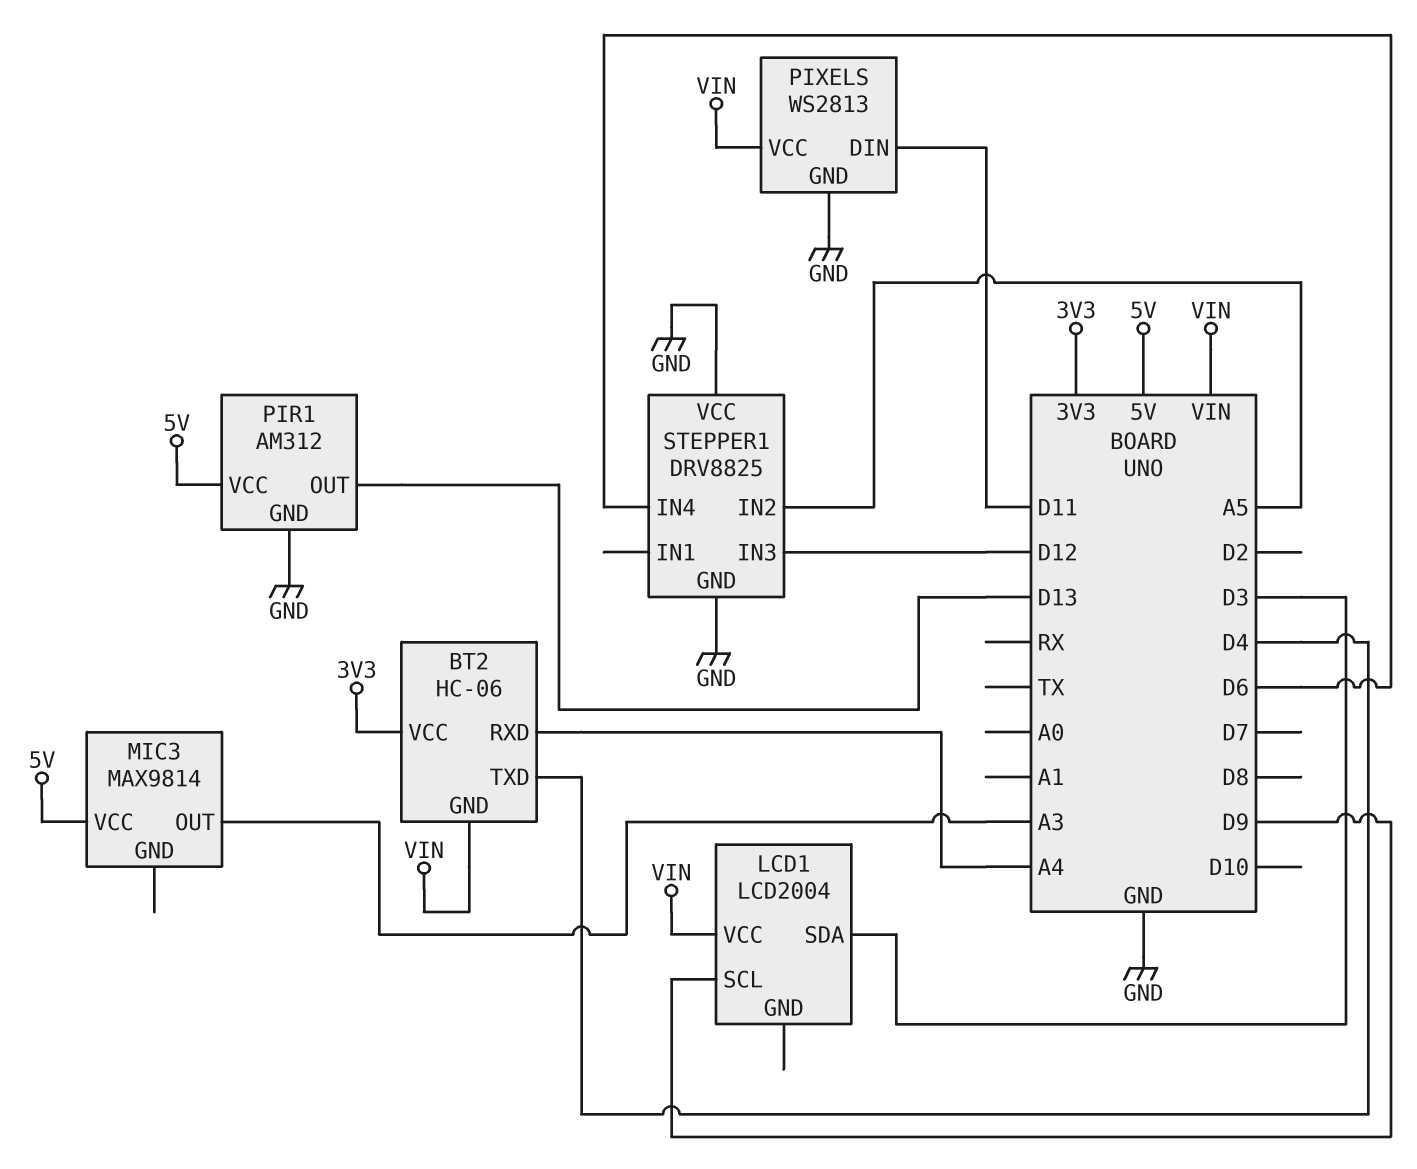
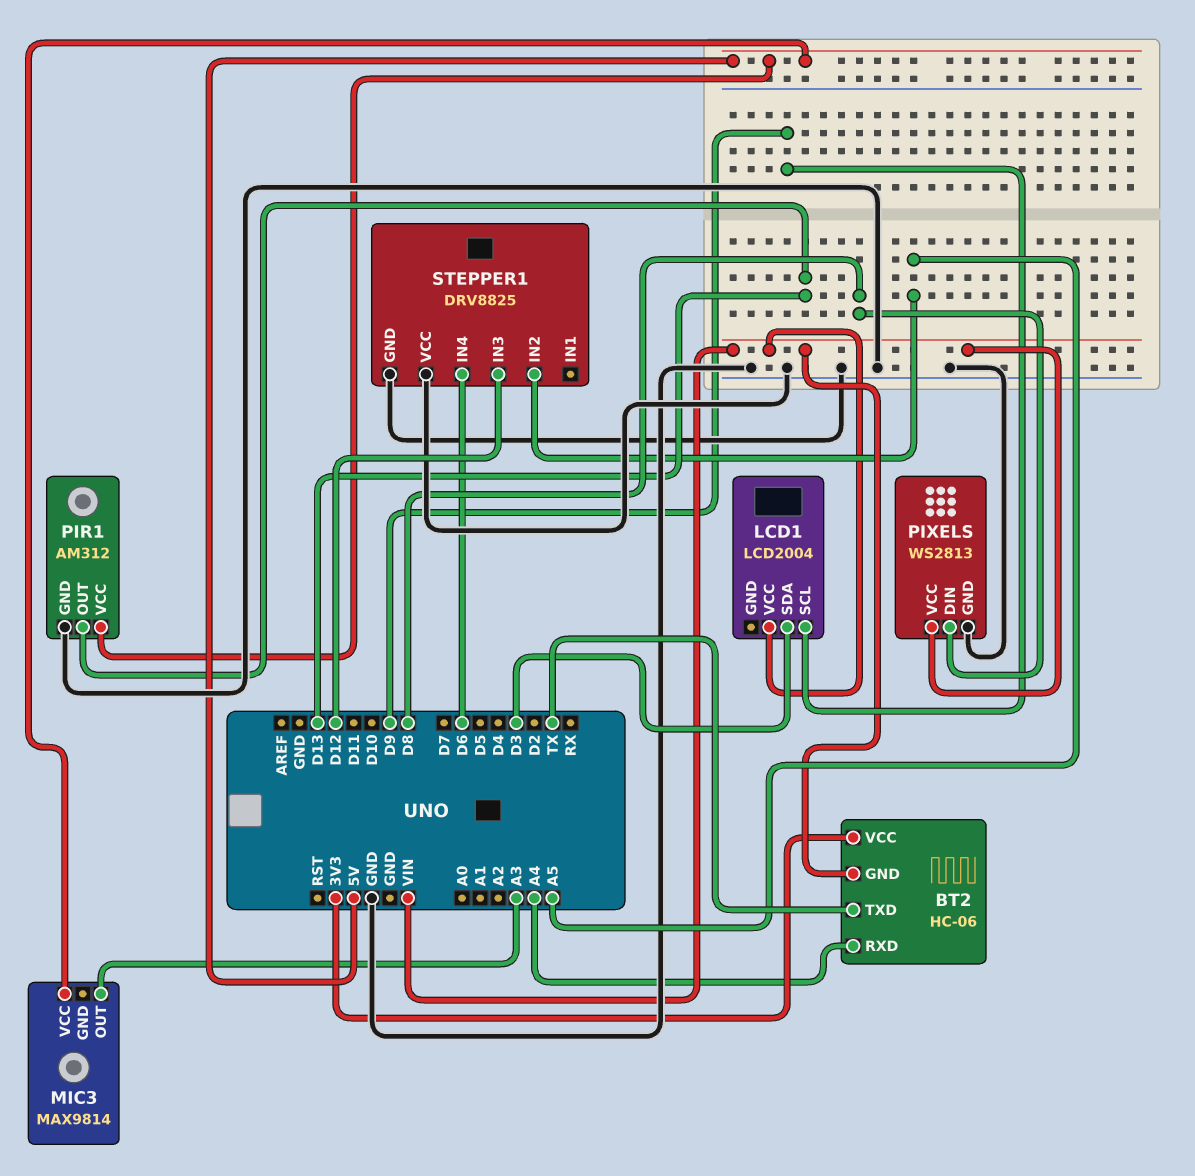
BT2 pin TXD: D4 -> TX
PIXELS pin DIN: D11 -> D8

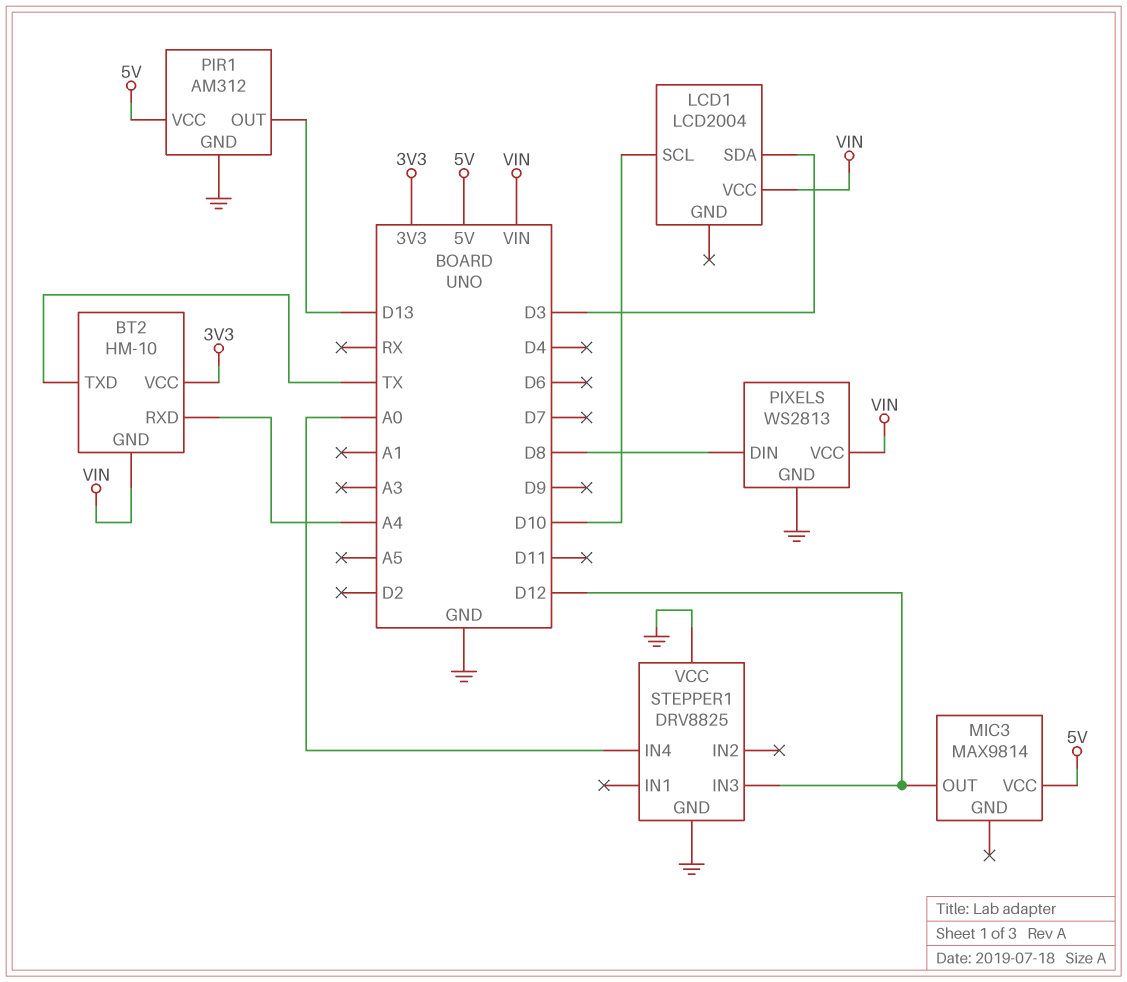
BT2: HC-06 -> HM-10
LCD1 pin SCL: D9 -> D10
MIC3 pin OUT: A3 -> D12
STEPPER1 pin IN2: A5 -> none
STEPPER1 pin IN4: D6 -> A0

